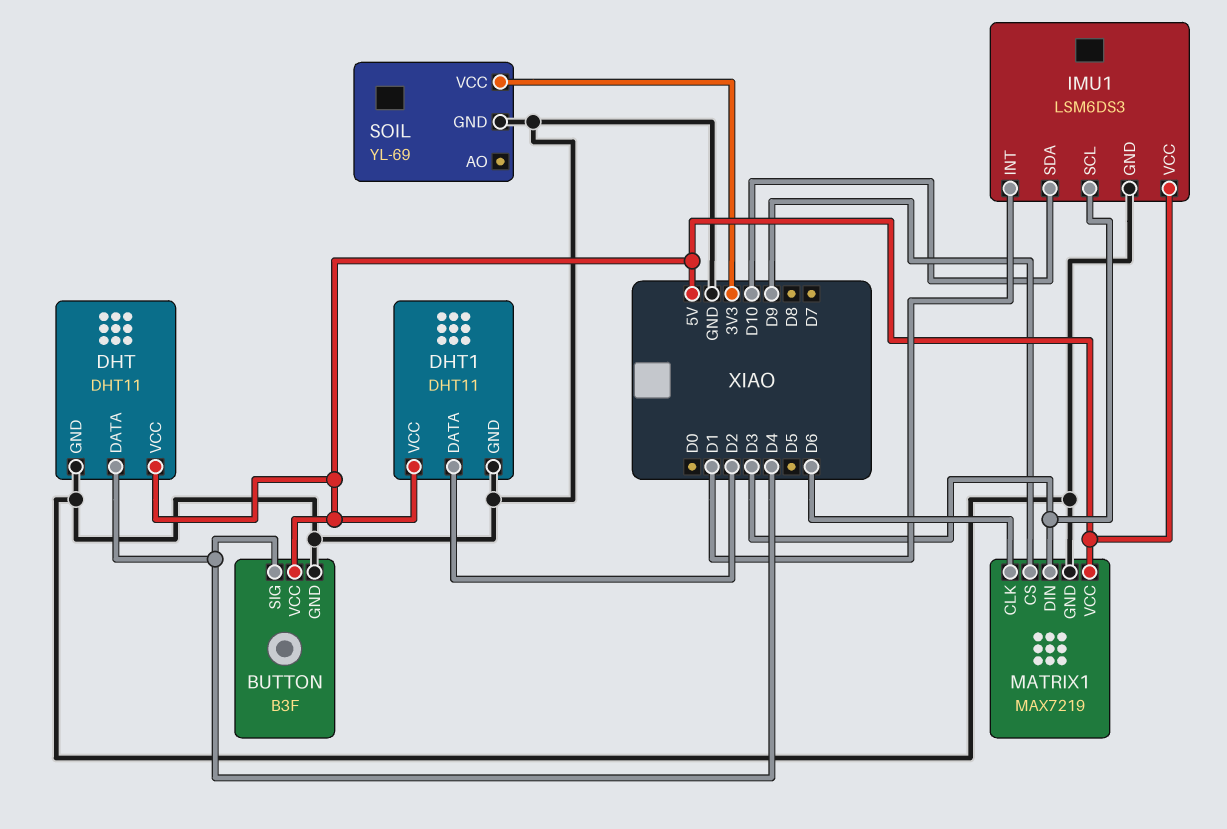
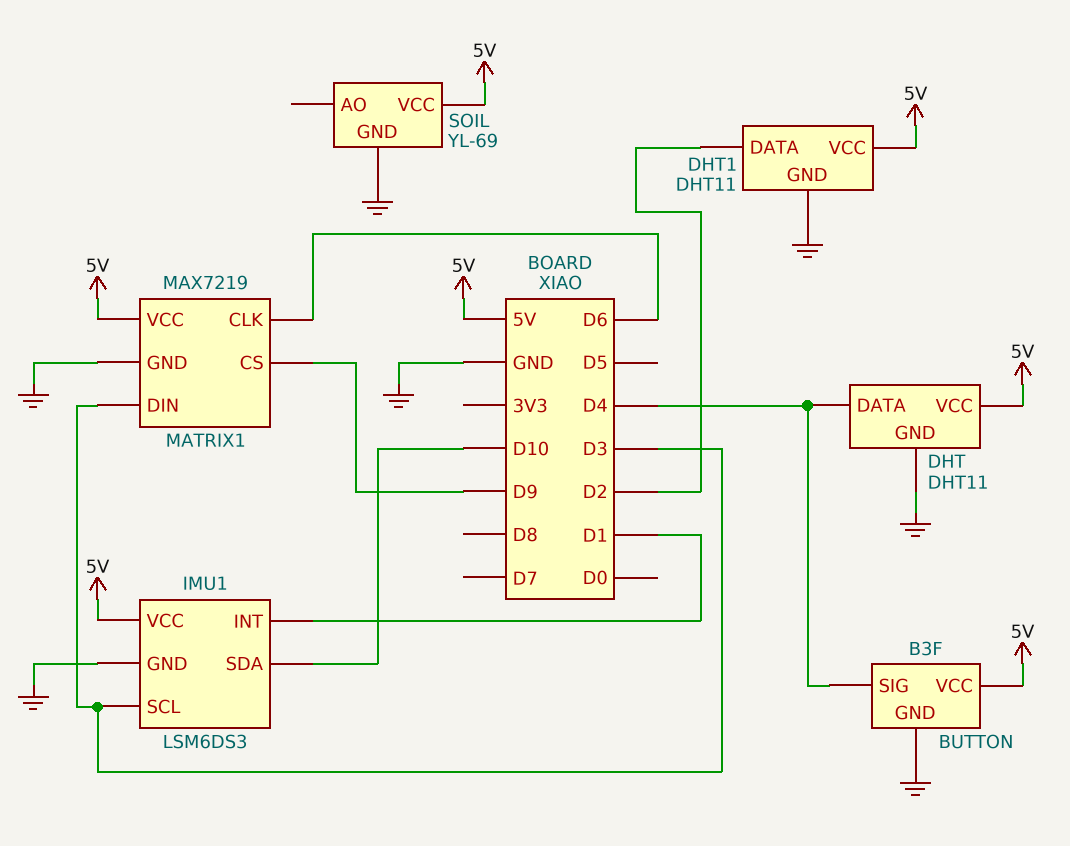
SOIL pin VCC: 3V3 -> 5V

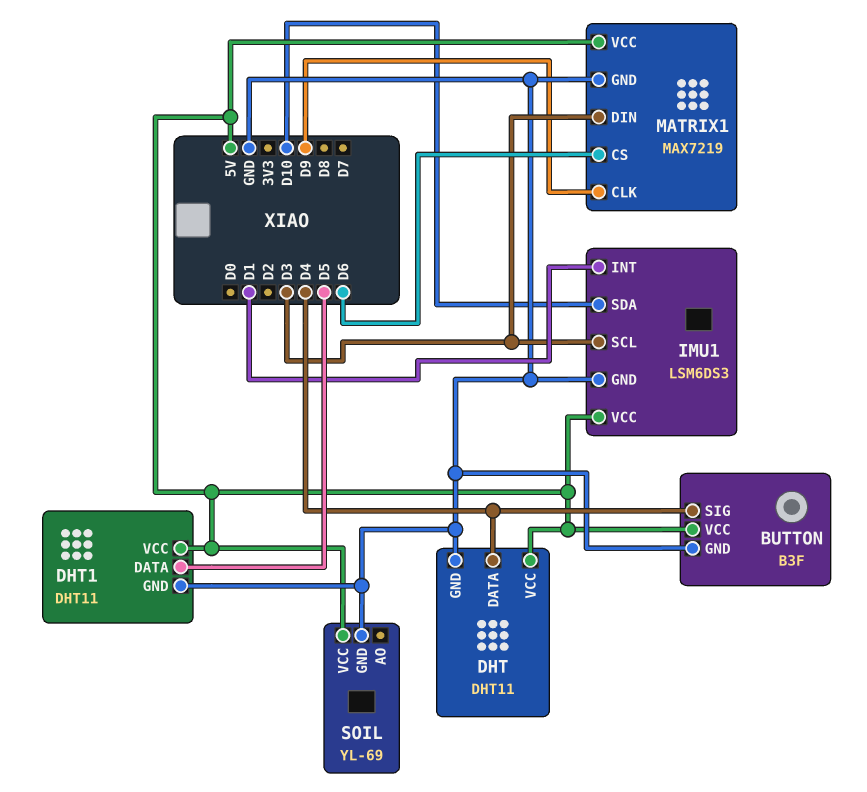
DHT1 pin DATA: D2 -> D5
MATRIX1 pin CLK: D6 -> D9
MATRIX1 pin CS: D9 -> D6

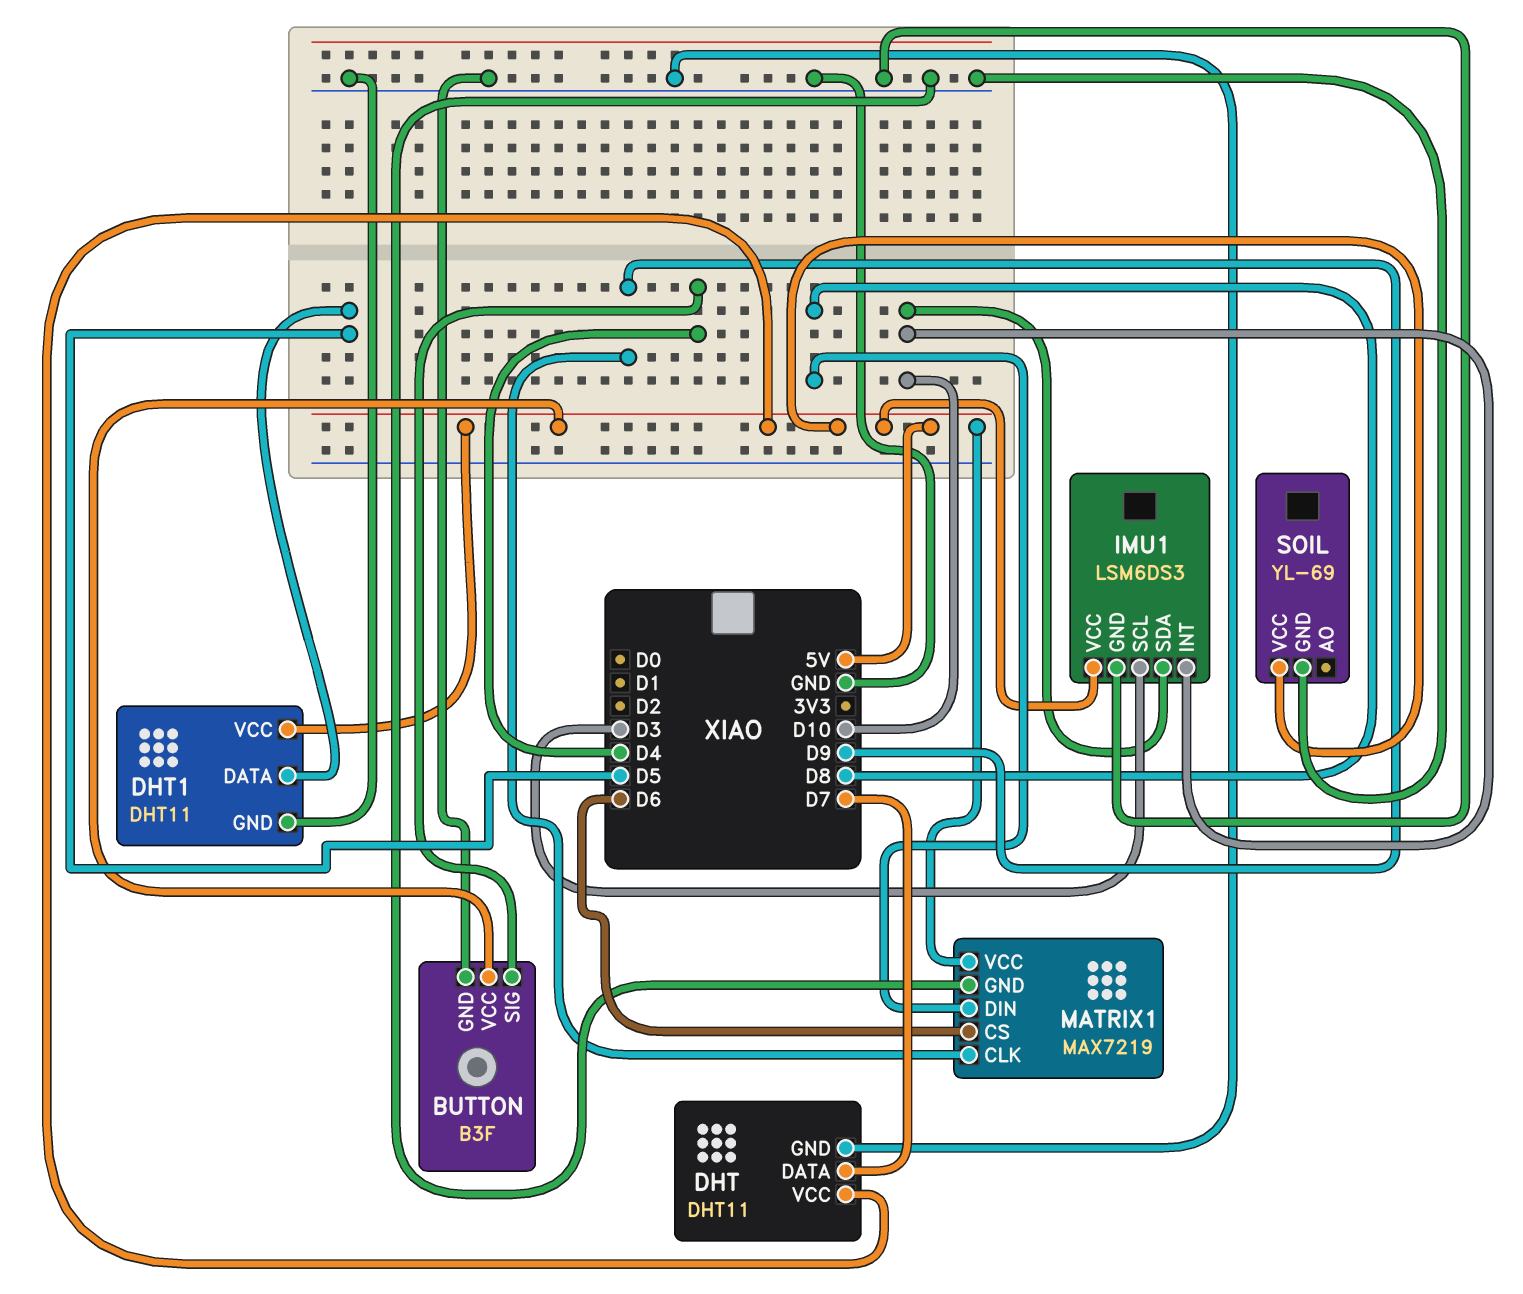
DHT pin DATA: D4 -> D7
IMU1 pin INT: D1 -> D10
MATRIX1 pin DIN: D3 -> D8

